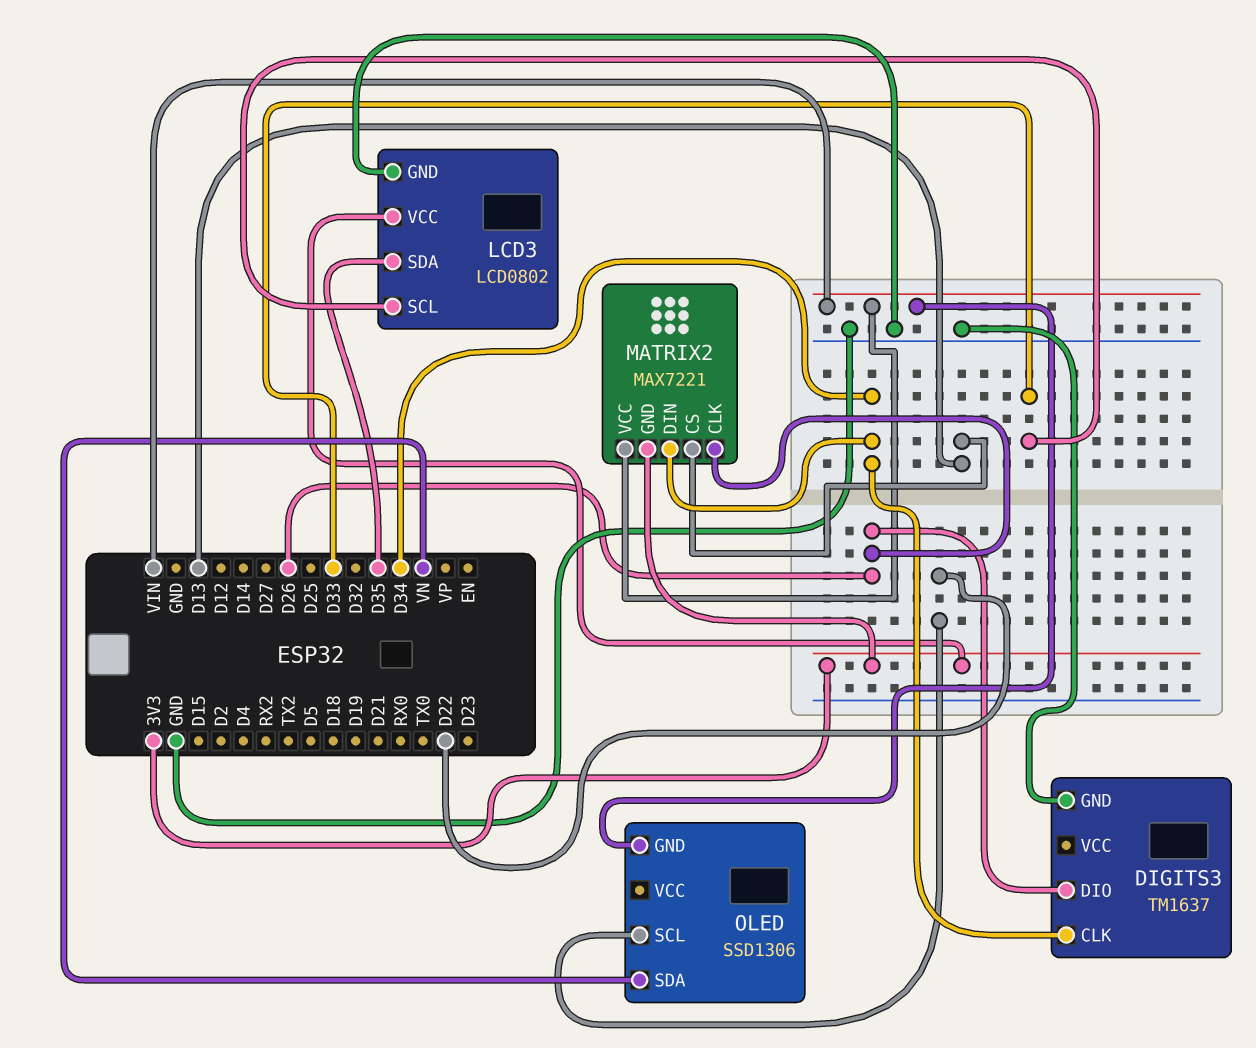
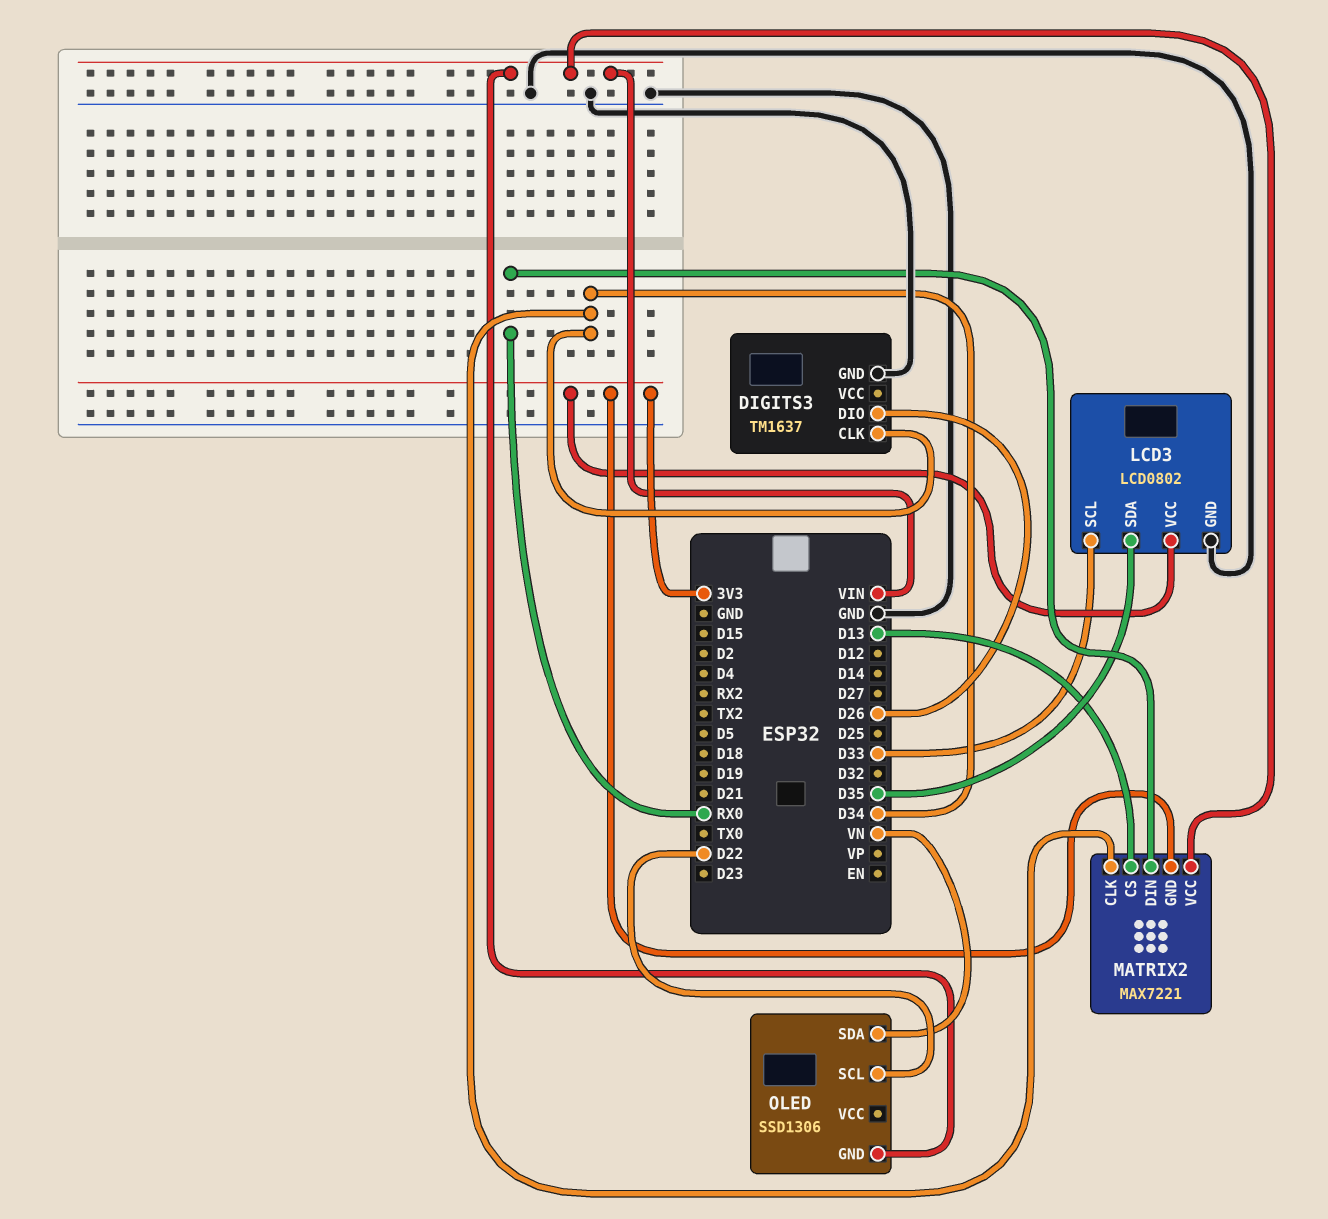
MATRIX2 pin CLK: D26 -> D34
MATRIX2 pin DIN: D34 -> RX0

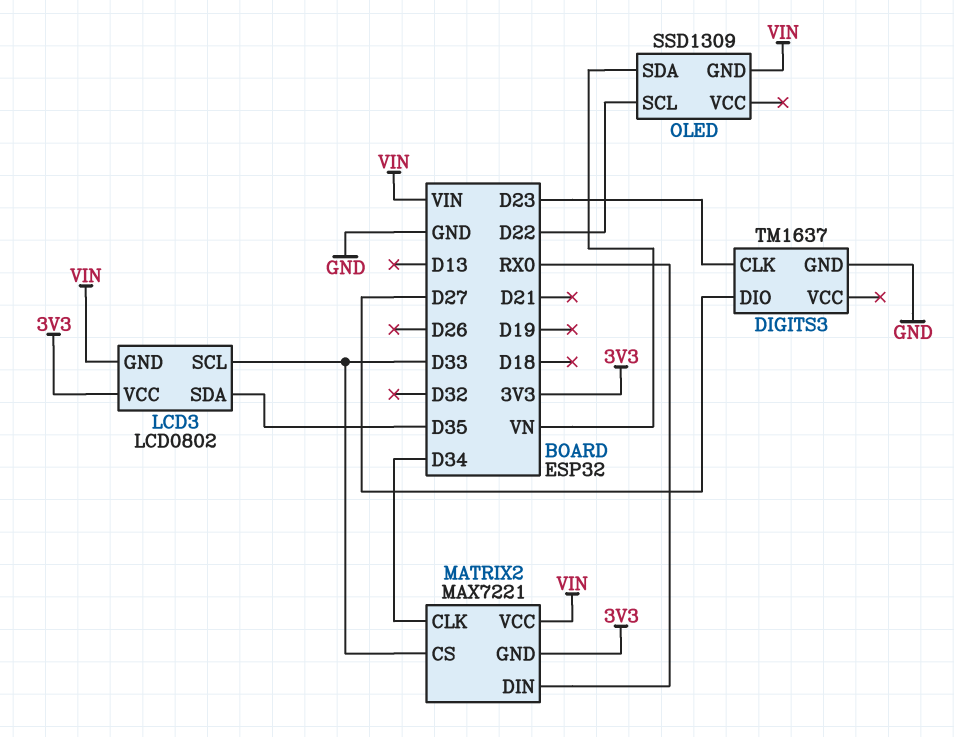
DIGITS3 pin CLK: D34 -> D23
DIGITS3 pin DIO: D26 -> D27
LCD3 pin GND: GND -> VIN
MATRIX2 pin CS: D13 -> D33
OLED: SSD1306 -> SSD1309

